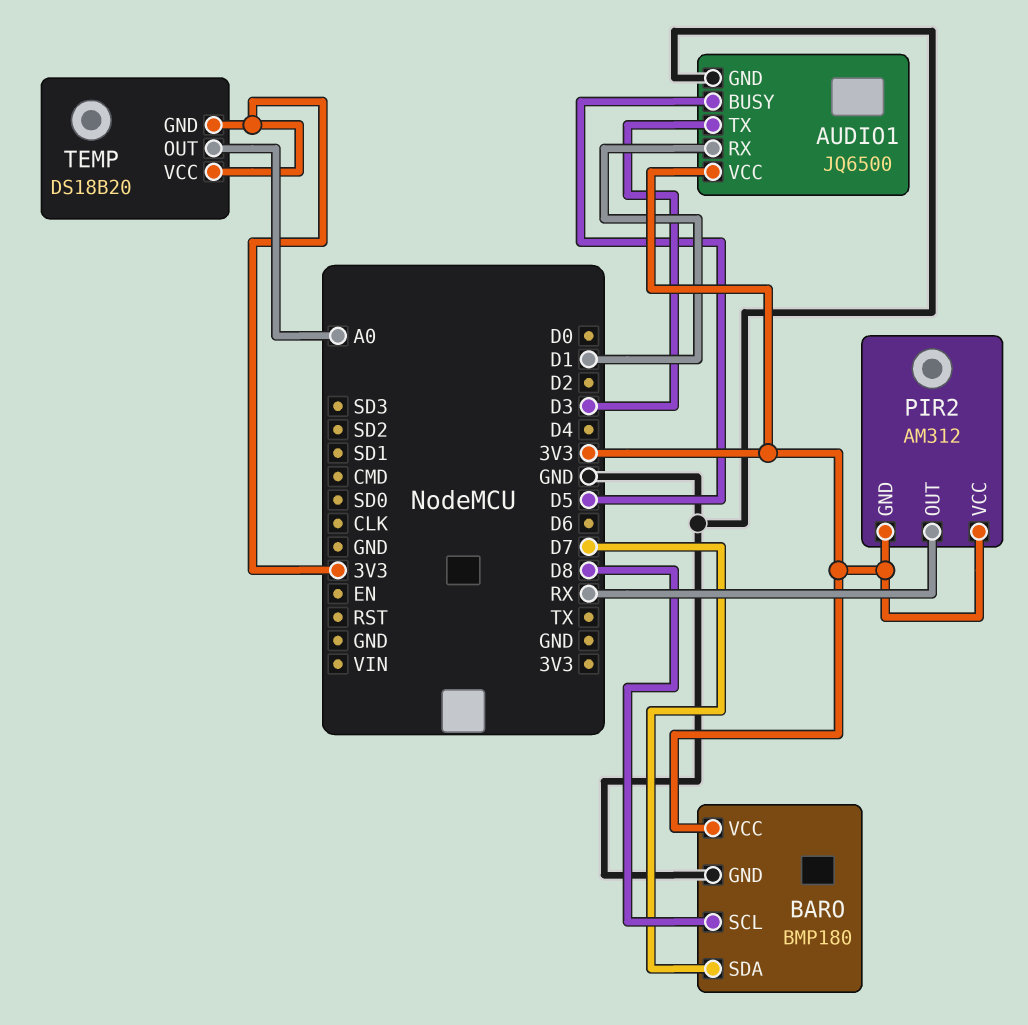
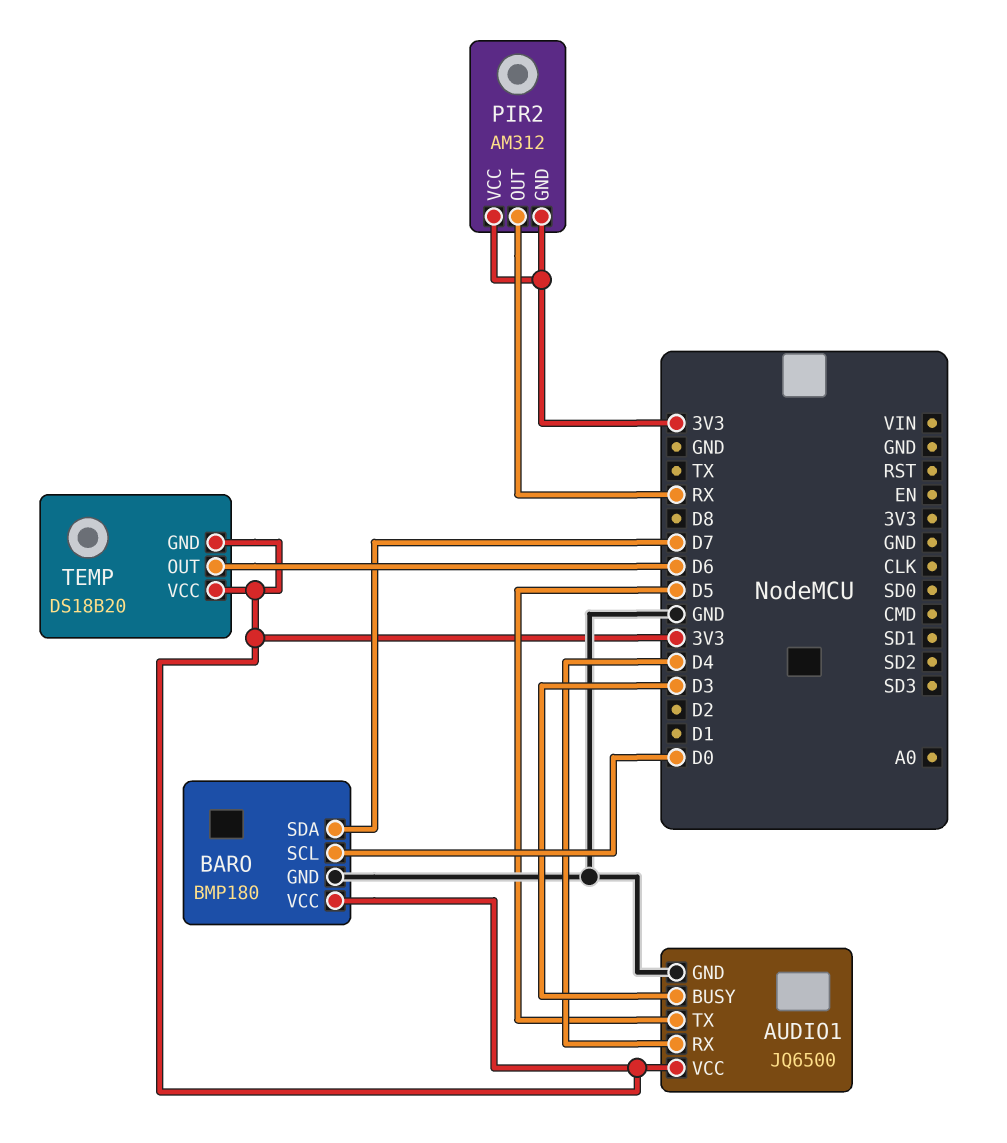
AUDIO1 pin BUSY: D5 -> D3
AUDIO1 pin RX: D1 -> D4
AUDIO1 pin TX: D3 -> D5
BARO pin SCL: D8 -> D0
TEMP pin OUT: A0 -> D6

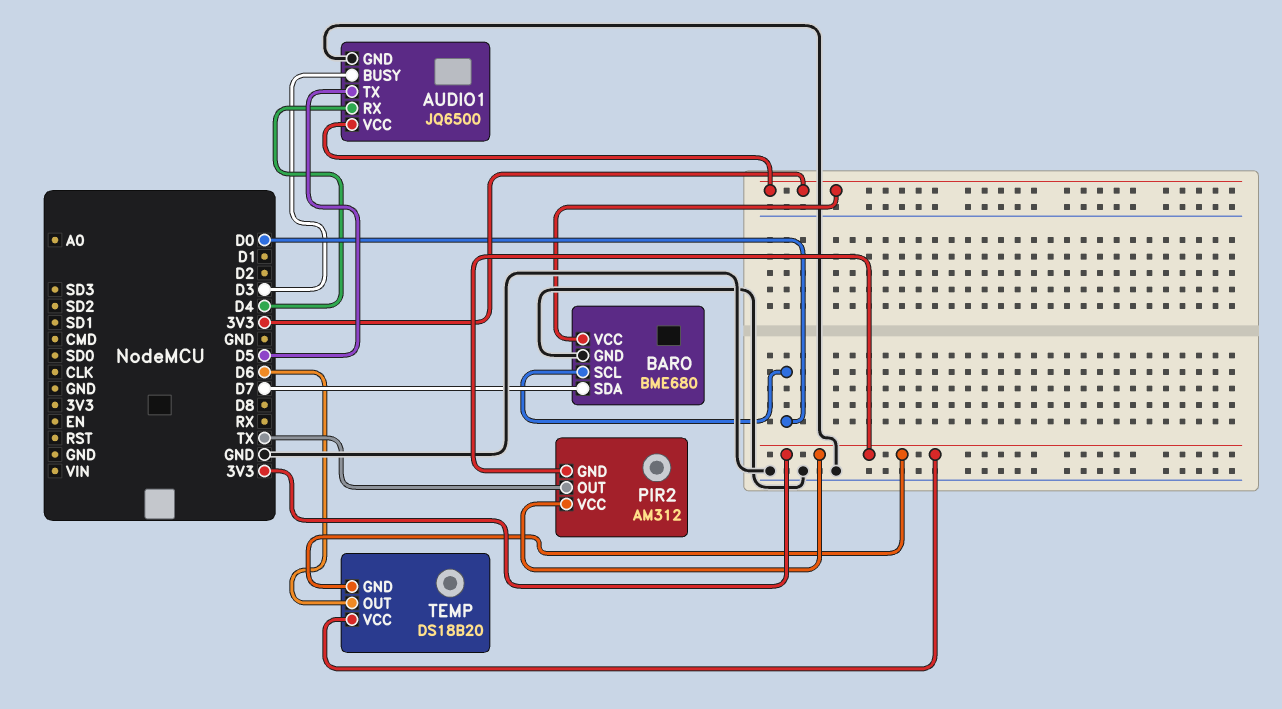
BARO: BMP180 -> BME680
PIR2 pin OUT: RX -> TX

